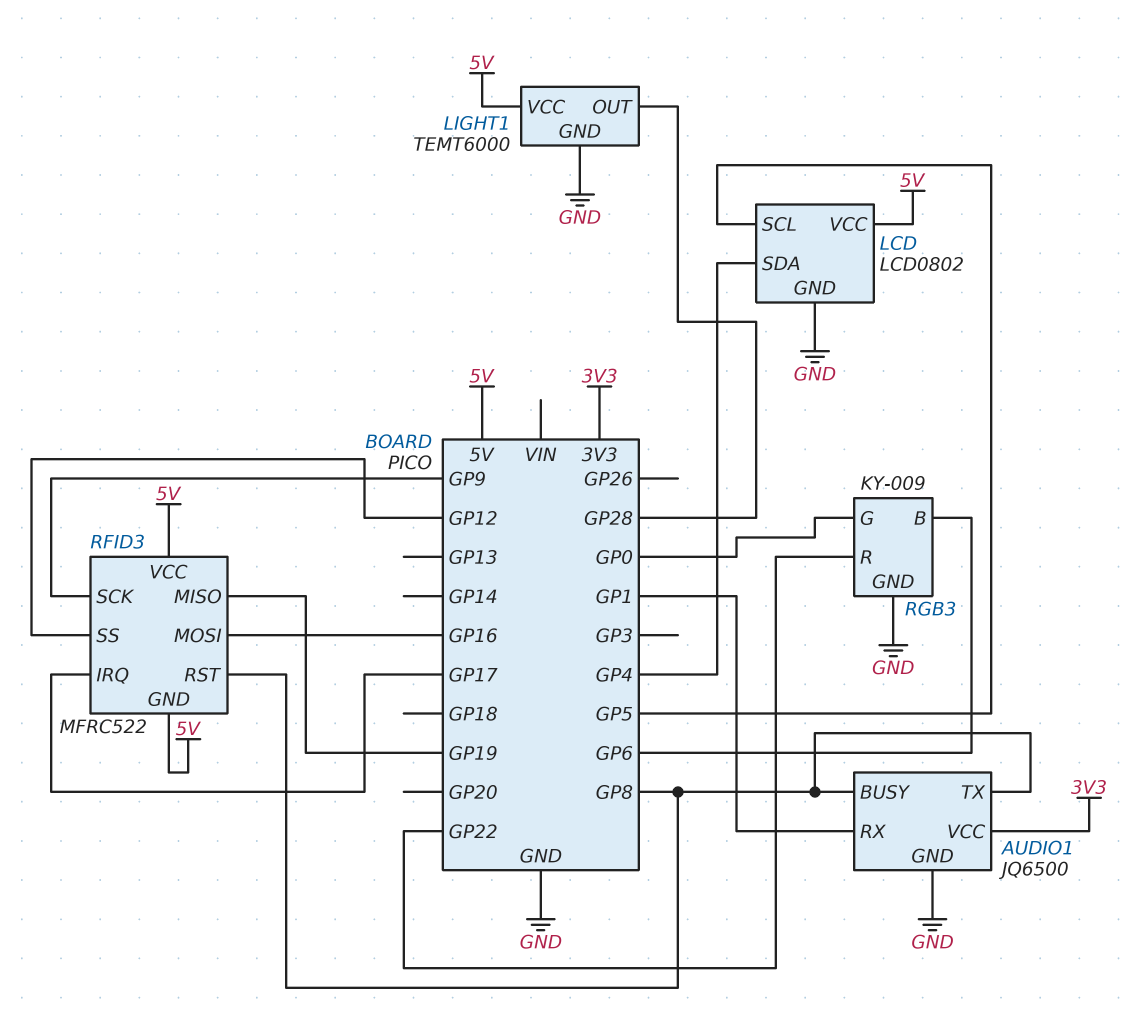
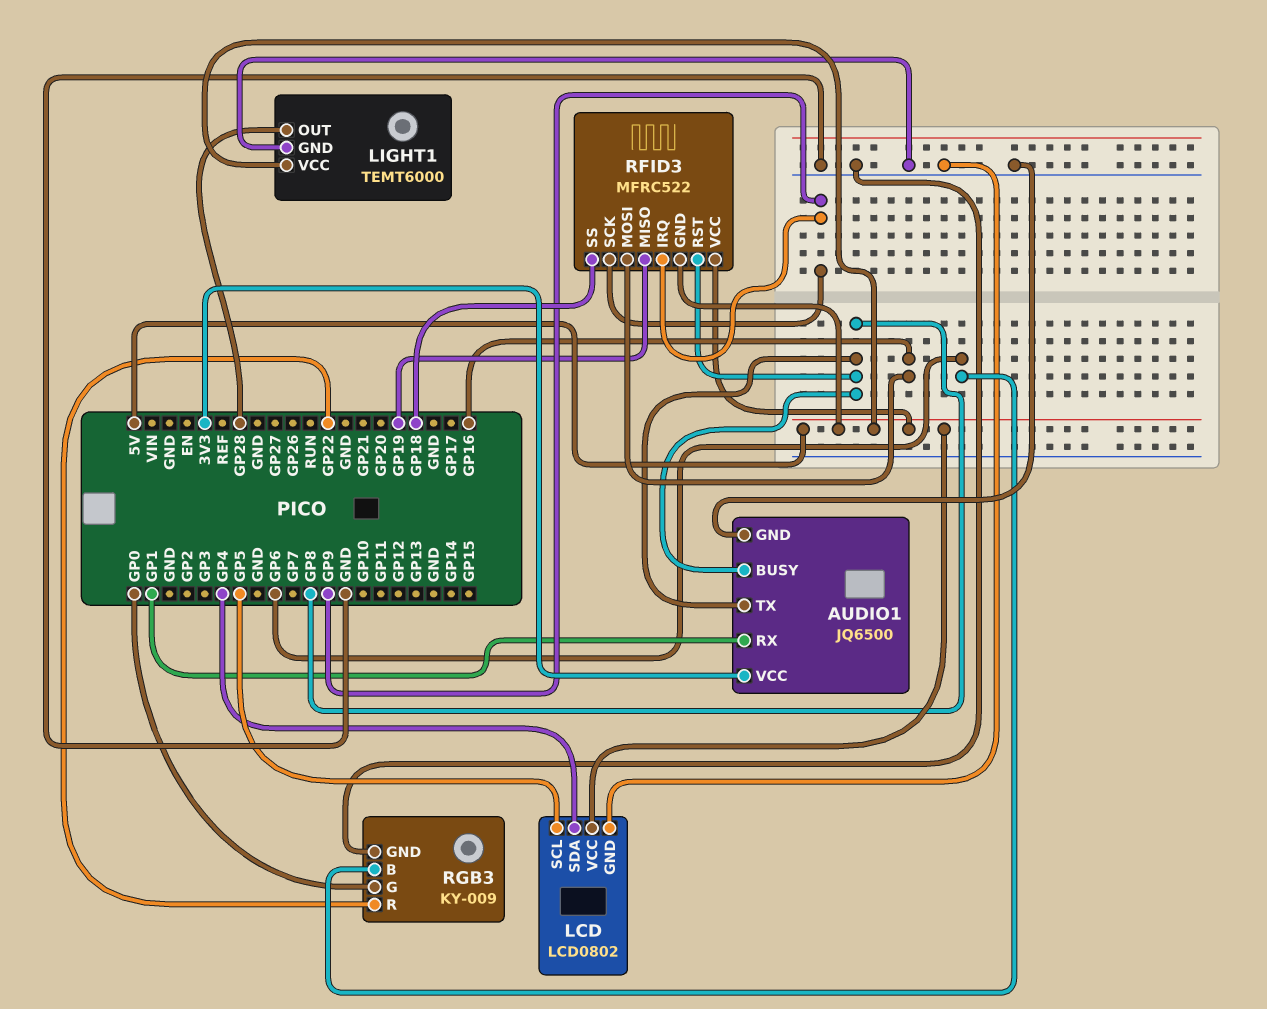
RFID3 pin IRQ: GP17 -> GP9
RFID3 pin SS: GP12 -> GP18

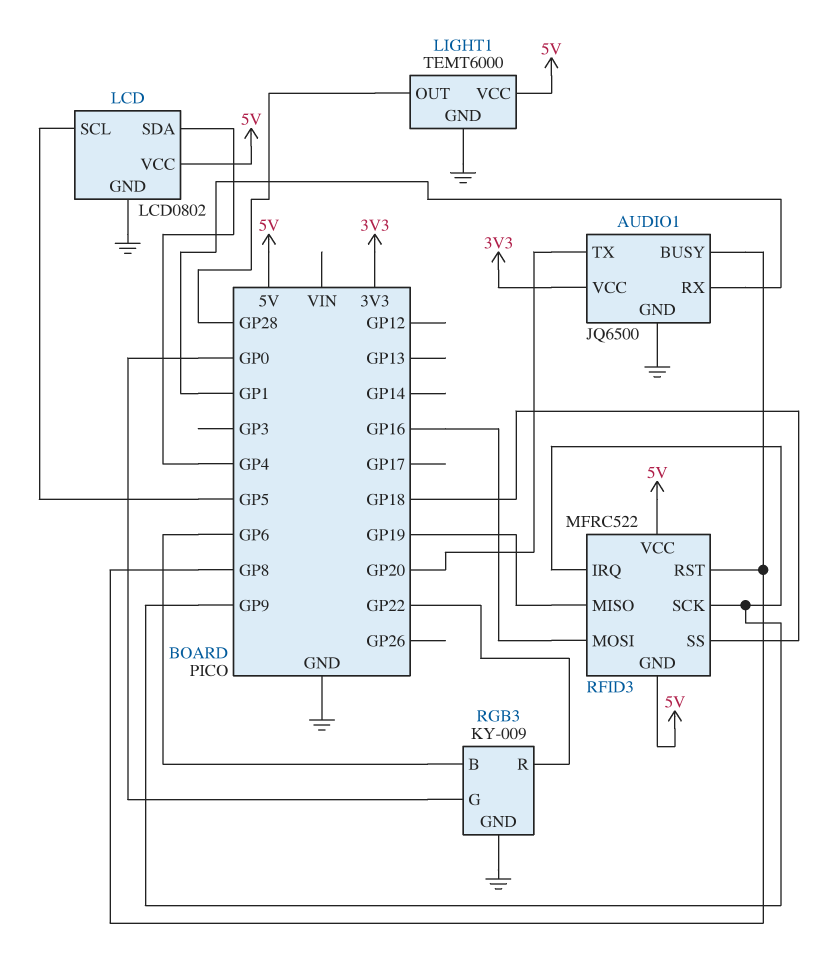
AUDIO1 pin TX: GP8 -> GP20

